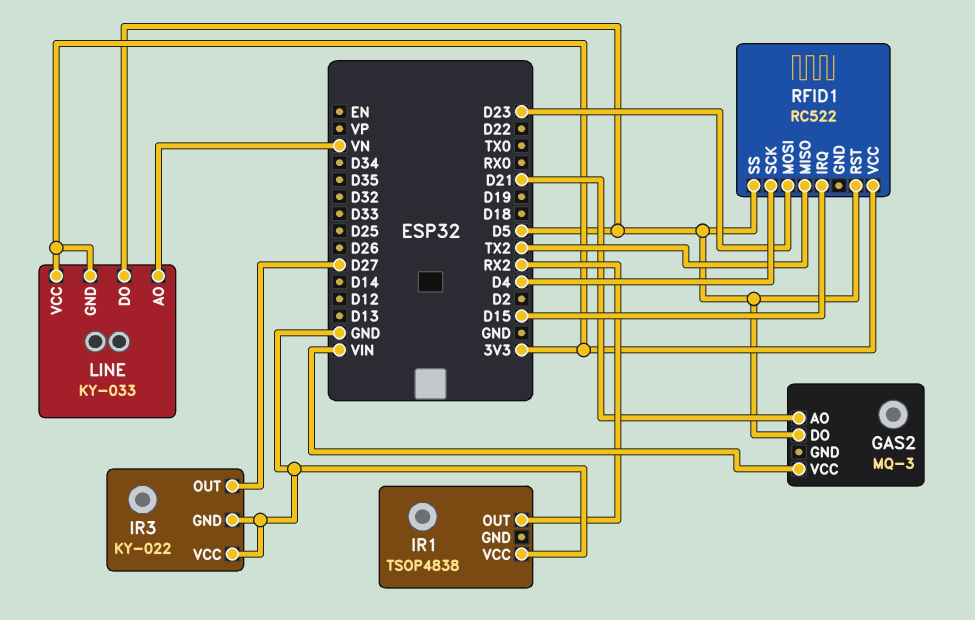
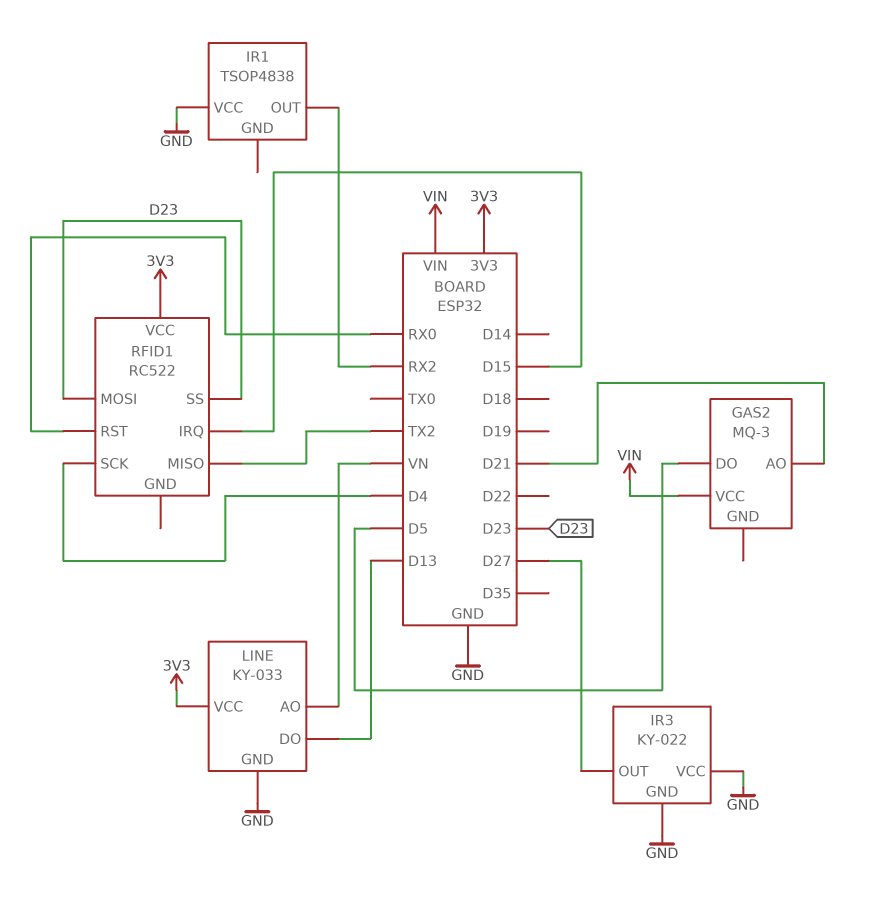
LINE pin DO: D5 -> D13
LINE pin GND: 3V3 -> GND
RFID1 pin RST: D5 -> RX0
RFID1 pin SS: D5 -> D23

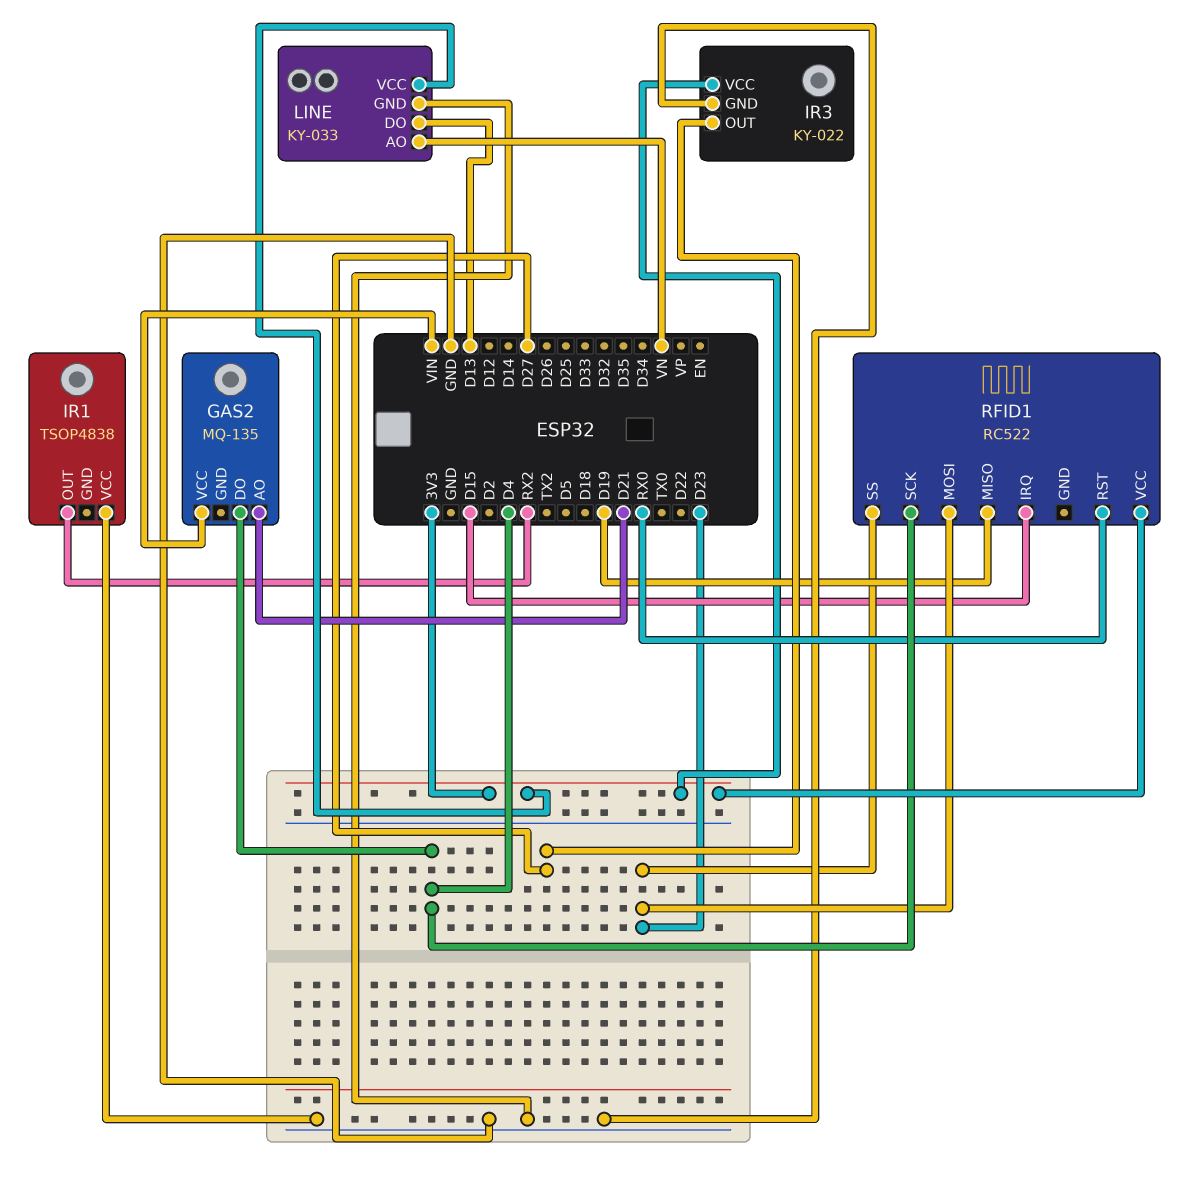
GAS2: MQ-3 -> MQ-135
GAS2 pin DO: D5 -> D4
IR3 pin VCC: GND -> 3V3
RFID1 pin MISO: TX2 -> D19

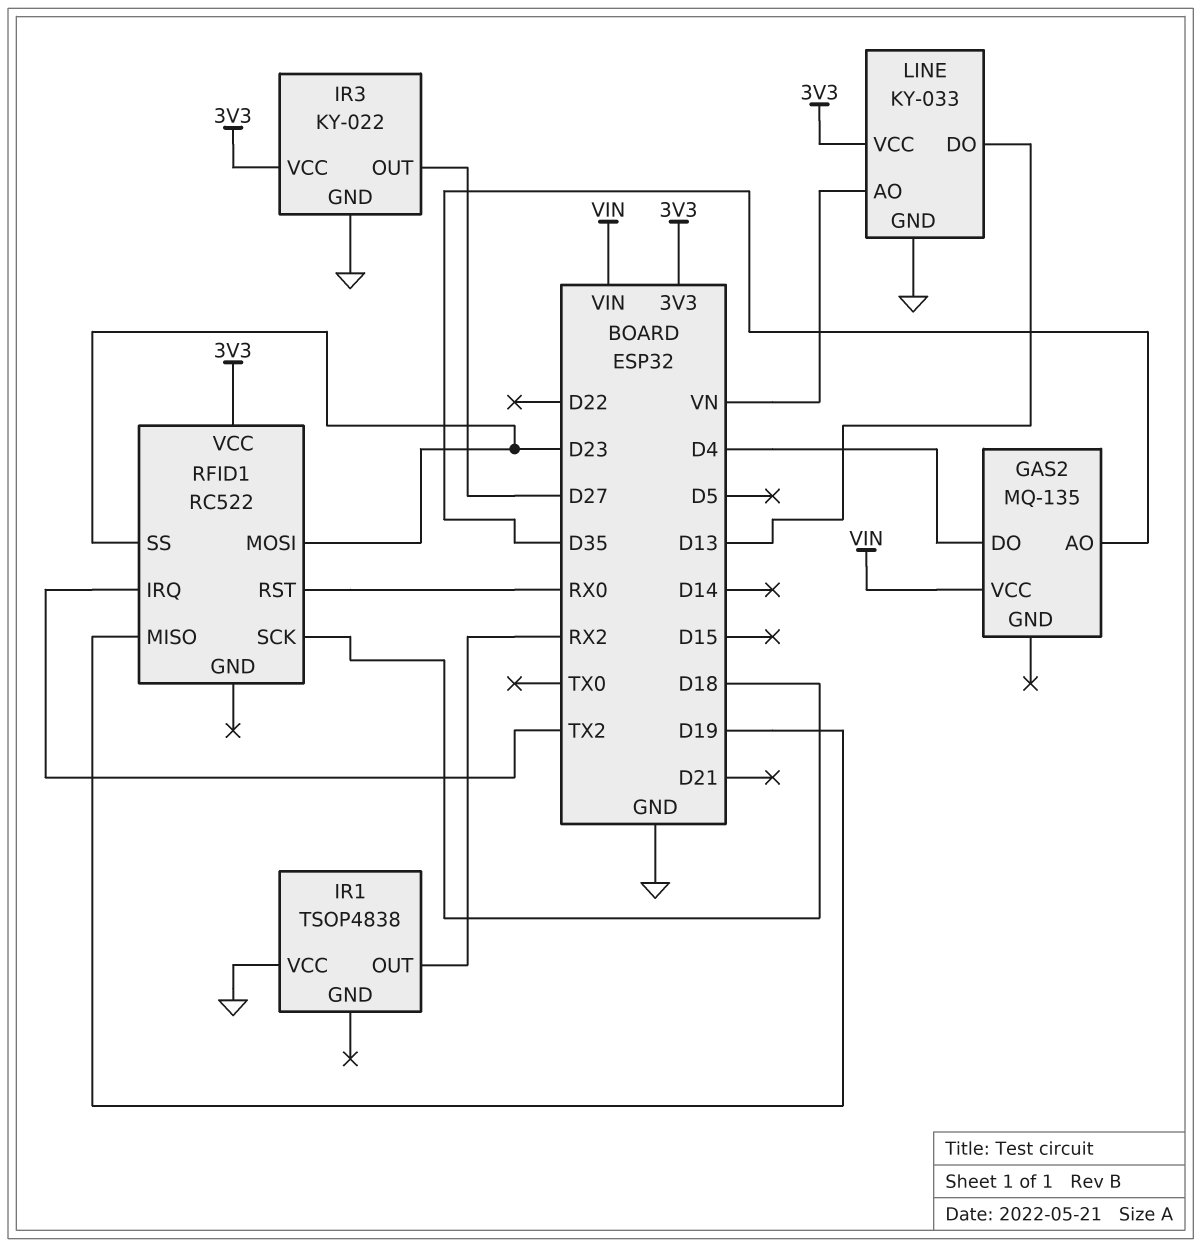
GAS2 pin AO: D21 -> D35
RFID1 pin IRQ: D15 -> TX2
RFID1 pin SCK: D4 -> D18

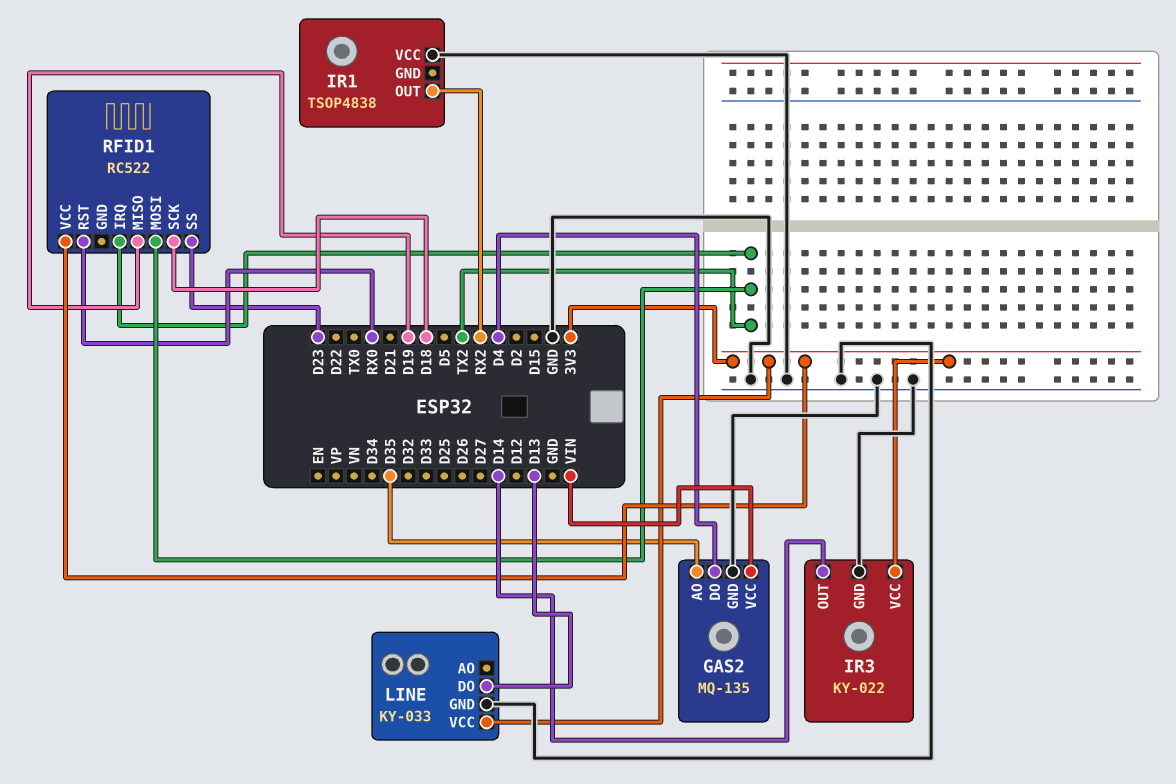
GAS2 pin GND: none -> GND
IR3 pin OUT: D27 -> D14
LINE pin AO: VN -> none
RFID1 pin MOSI: D23 -> TX2

